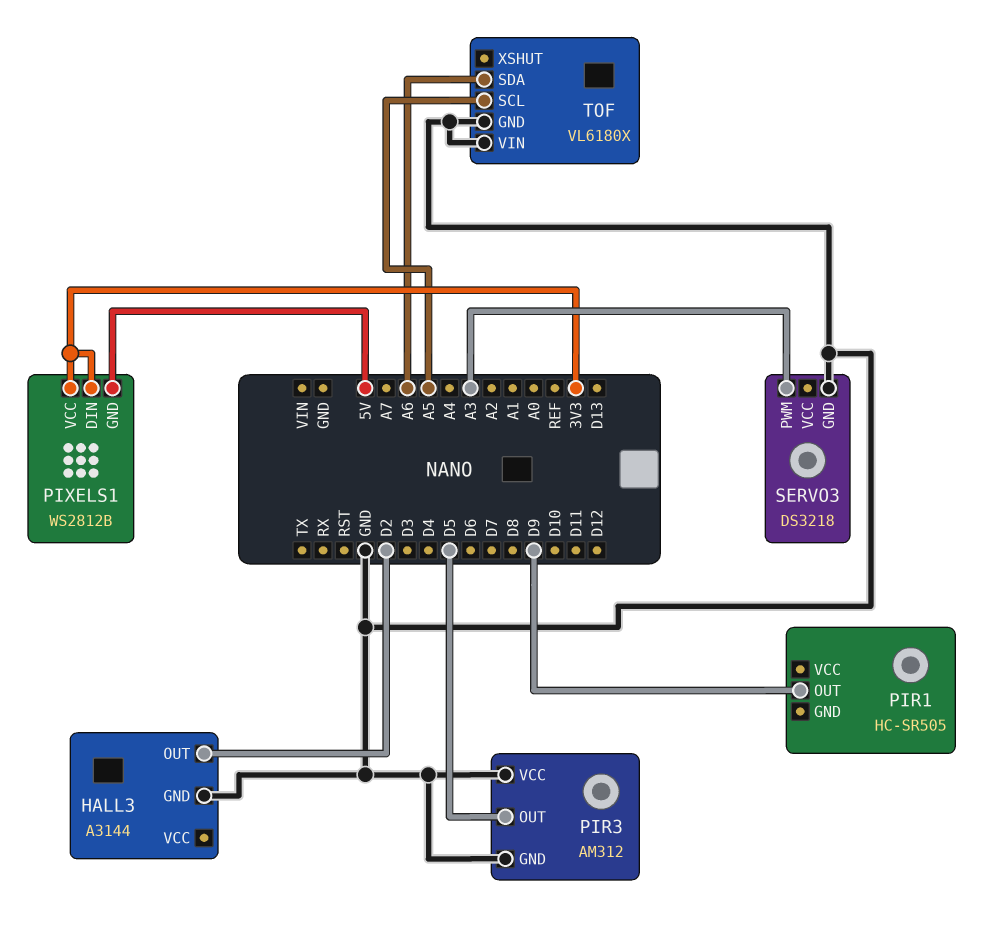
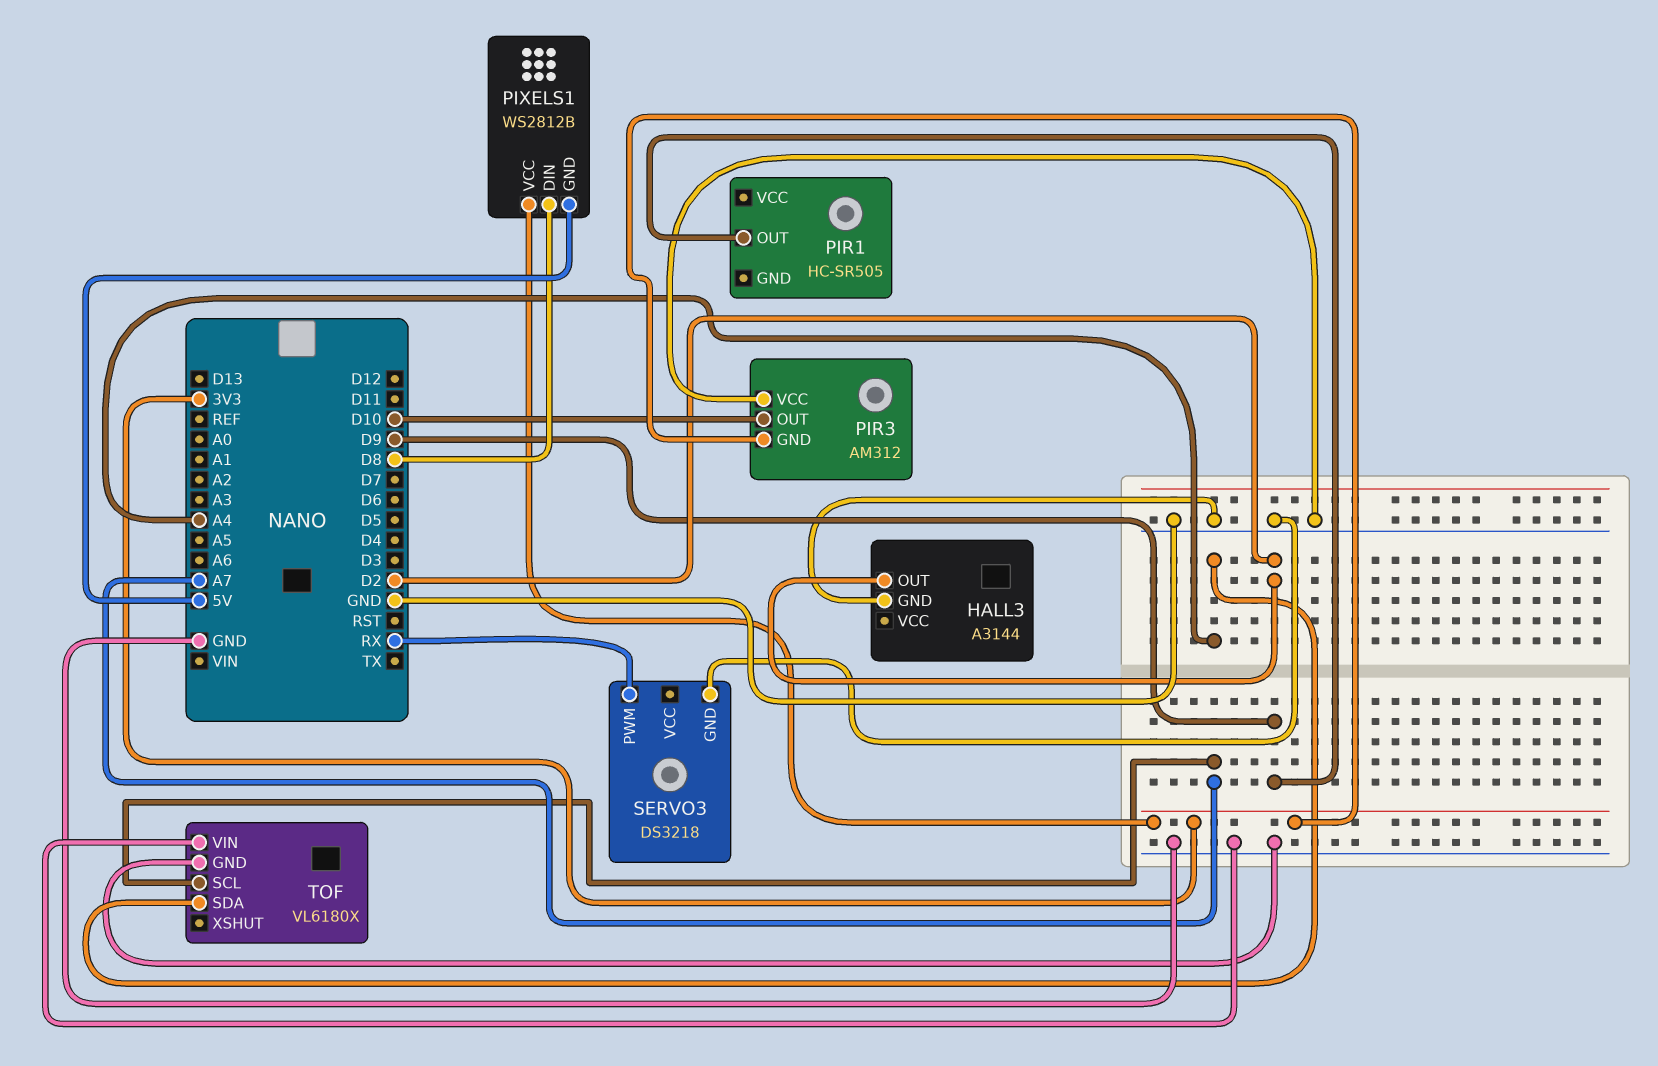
PIR3 pin GND: GND -> 3V3
PIR3 pin OUT: D5 -> D10
PIXELS1 pin DIN: 3V3 -> D8
SERVO3 pin PWM: A3 -> RX
TOF pin SCL: A5 -> A7
TOF pin SDA: A6 -> A4

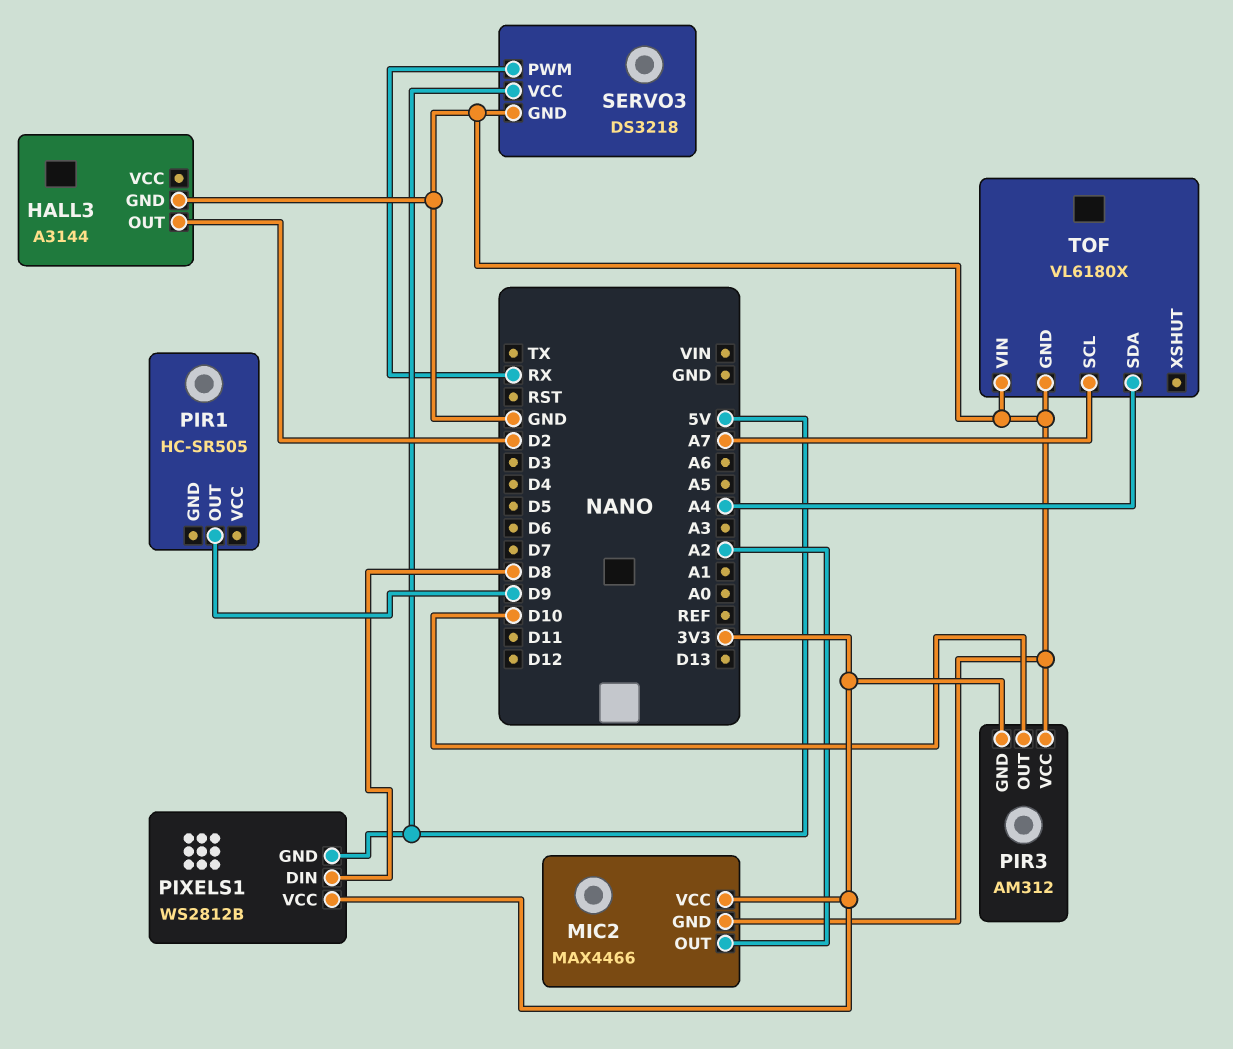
MIC2: none -> MAX4466
MIC2 pin GND: none -> GND
MIC2 pin OUT: none -> A2
MIC2 pin VCC: none -> 3V3
SERVO3 pin VCC: none -> 5V

